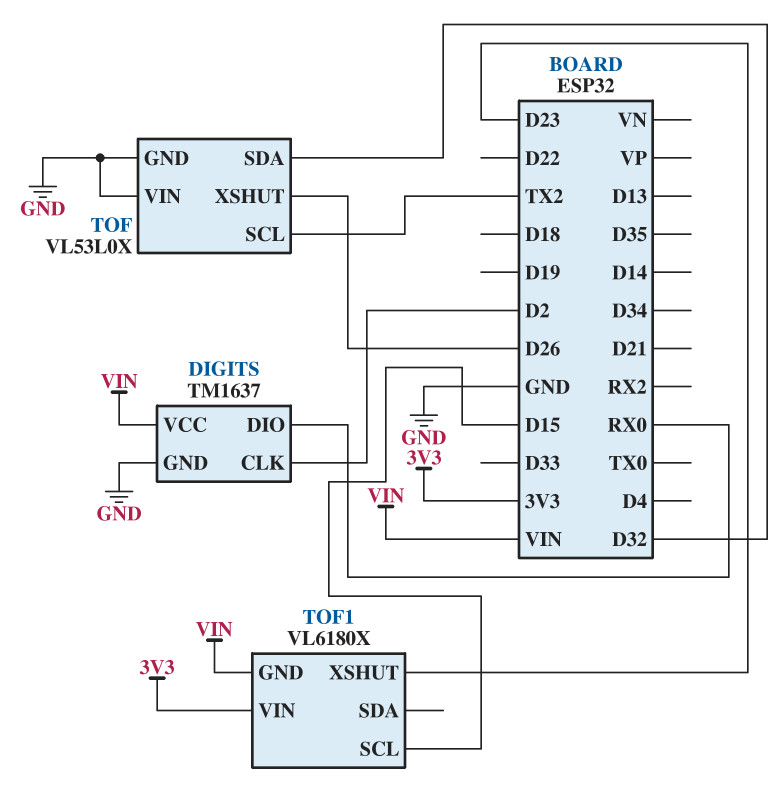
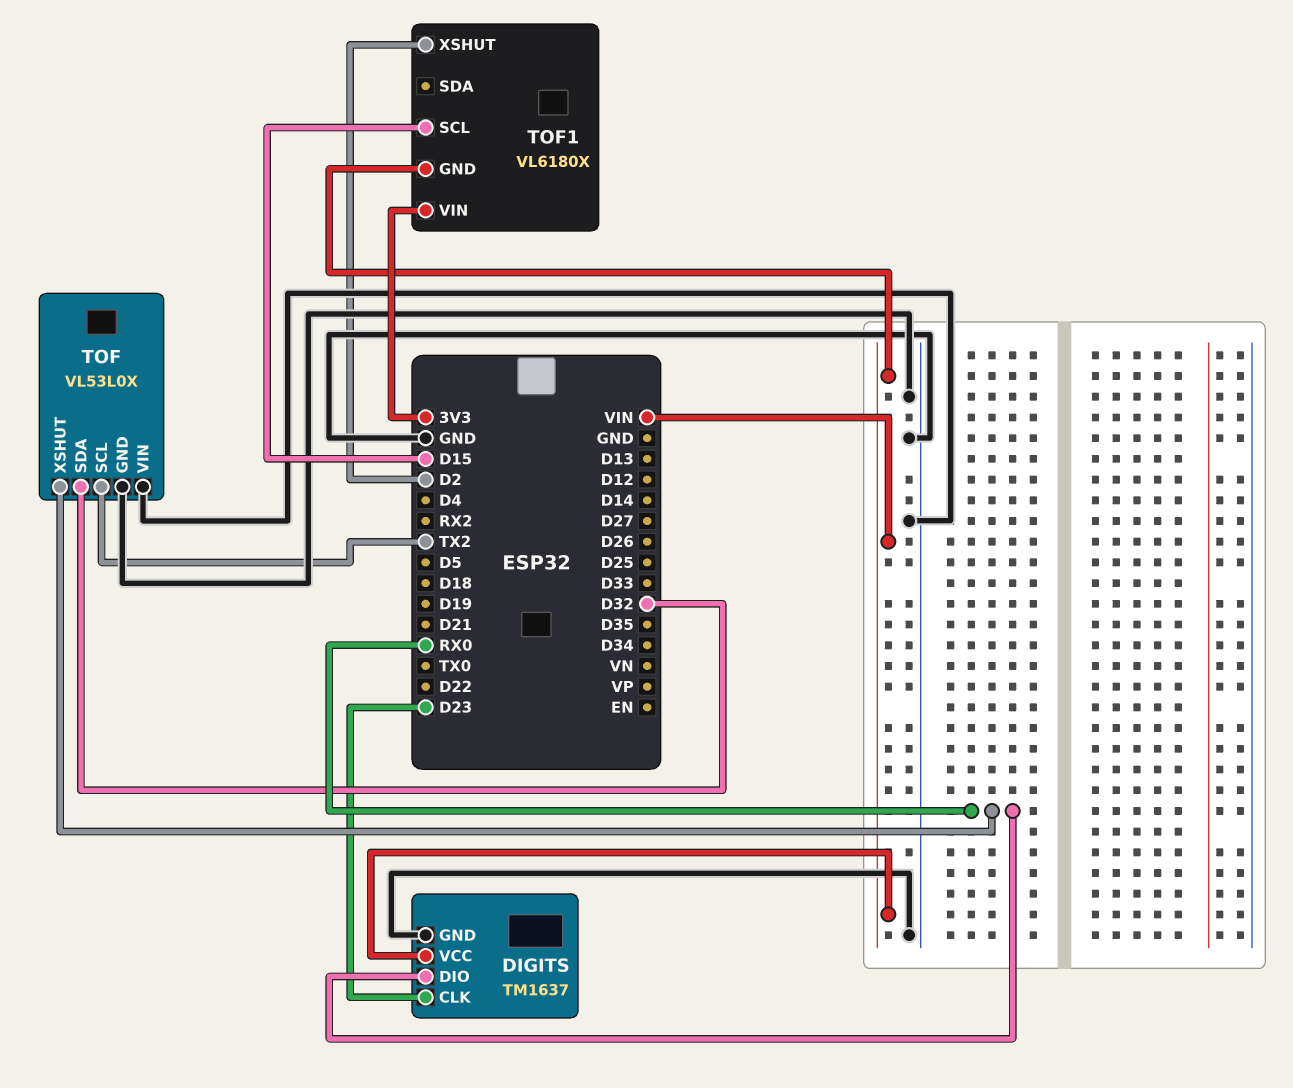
DIGITS pin CLK: D2 -> D23
TOF pin XSHUT: D26 -> RX0
TOF1 pin XSHUT: D23 -> D2

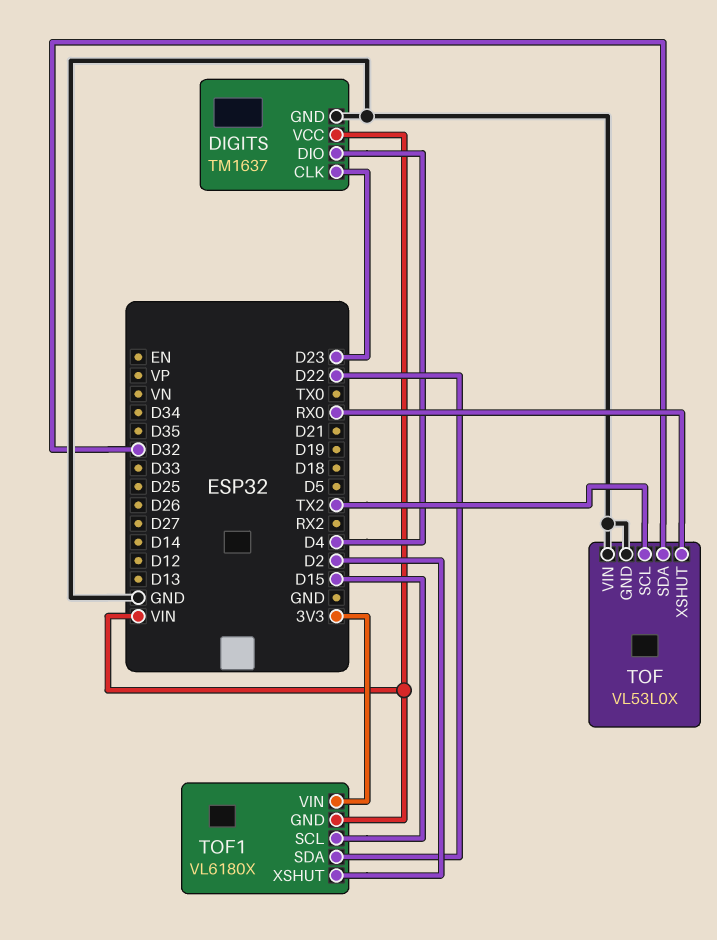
DIGITS pin DIO: RX0 -> D4
TOF1 pin SDA: none -> D22

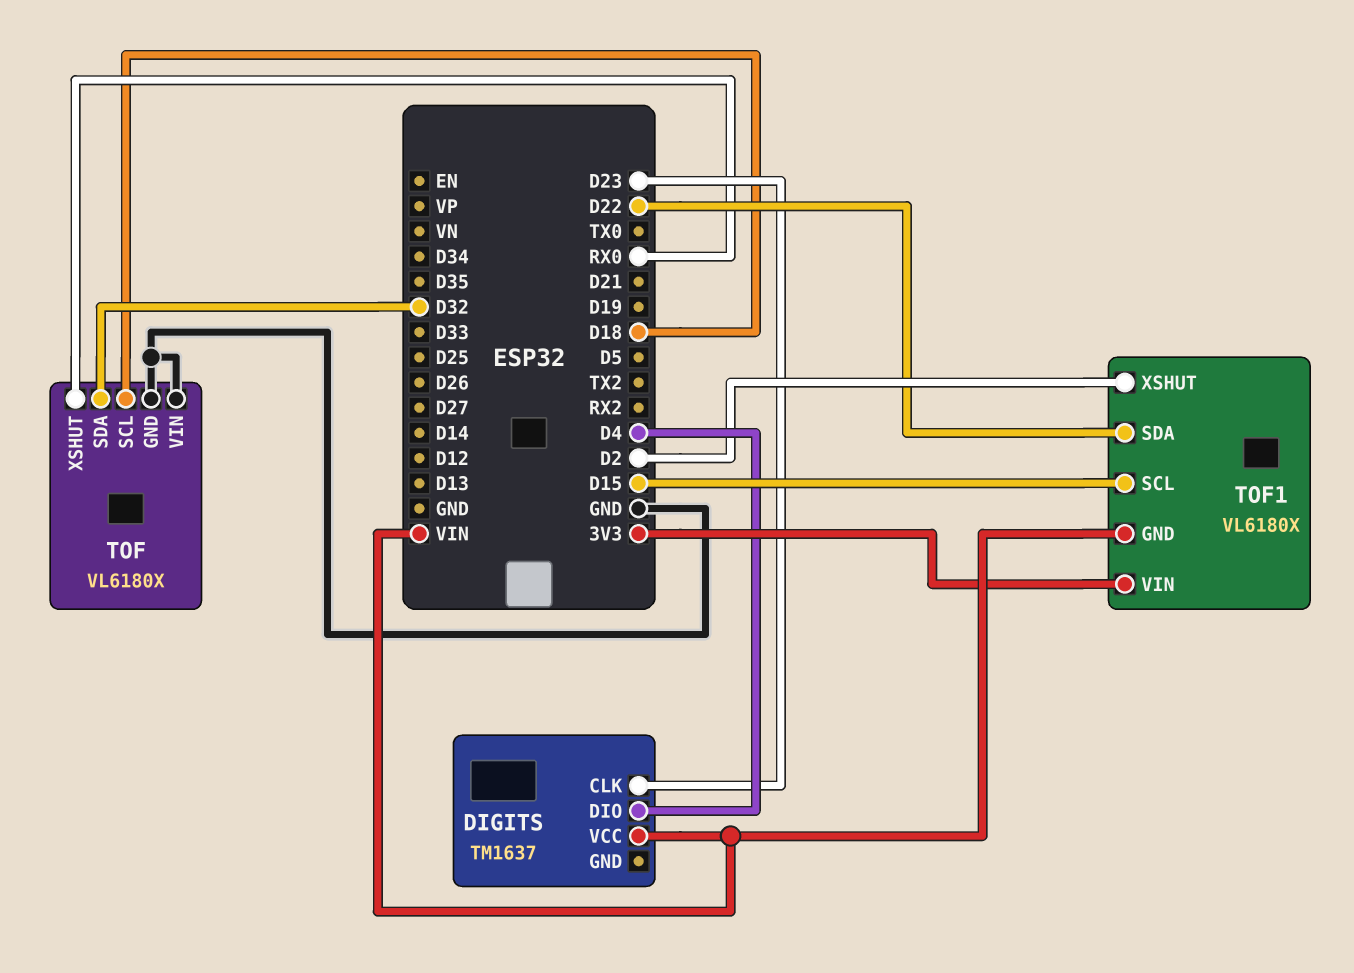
DIGITS pin GND: GND -> none
TOF: VL53L0X -> VL6180X
TOF pin SCL: TX2 -> D18

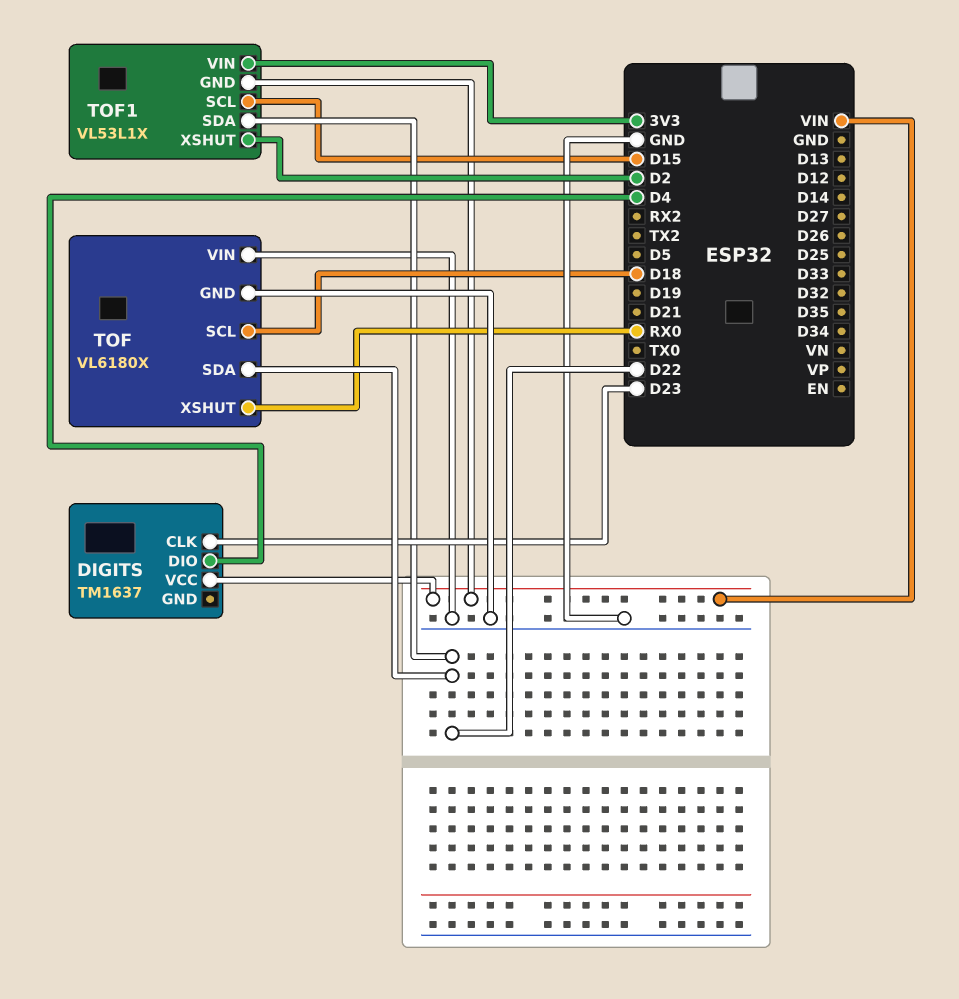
TOF pin SDA: D32 -> D22
TOF1: VL6180X -> VL53L1X

